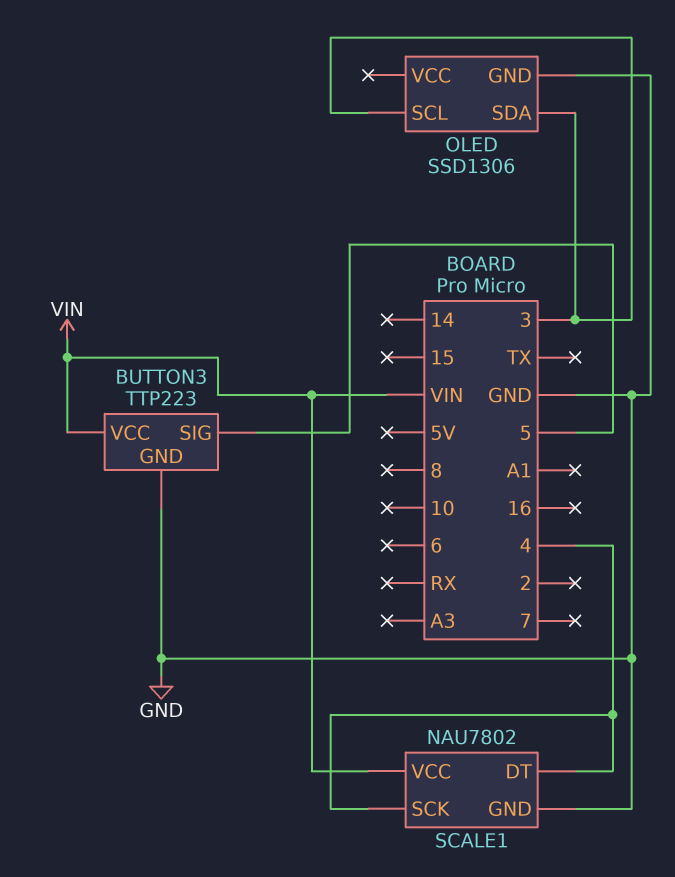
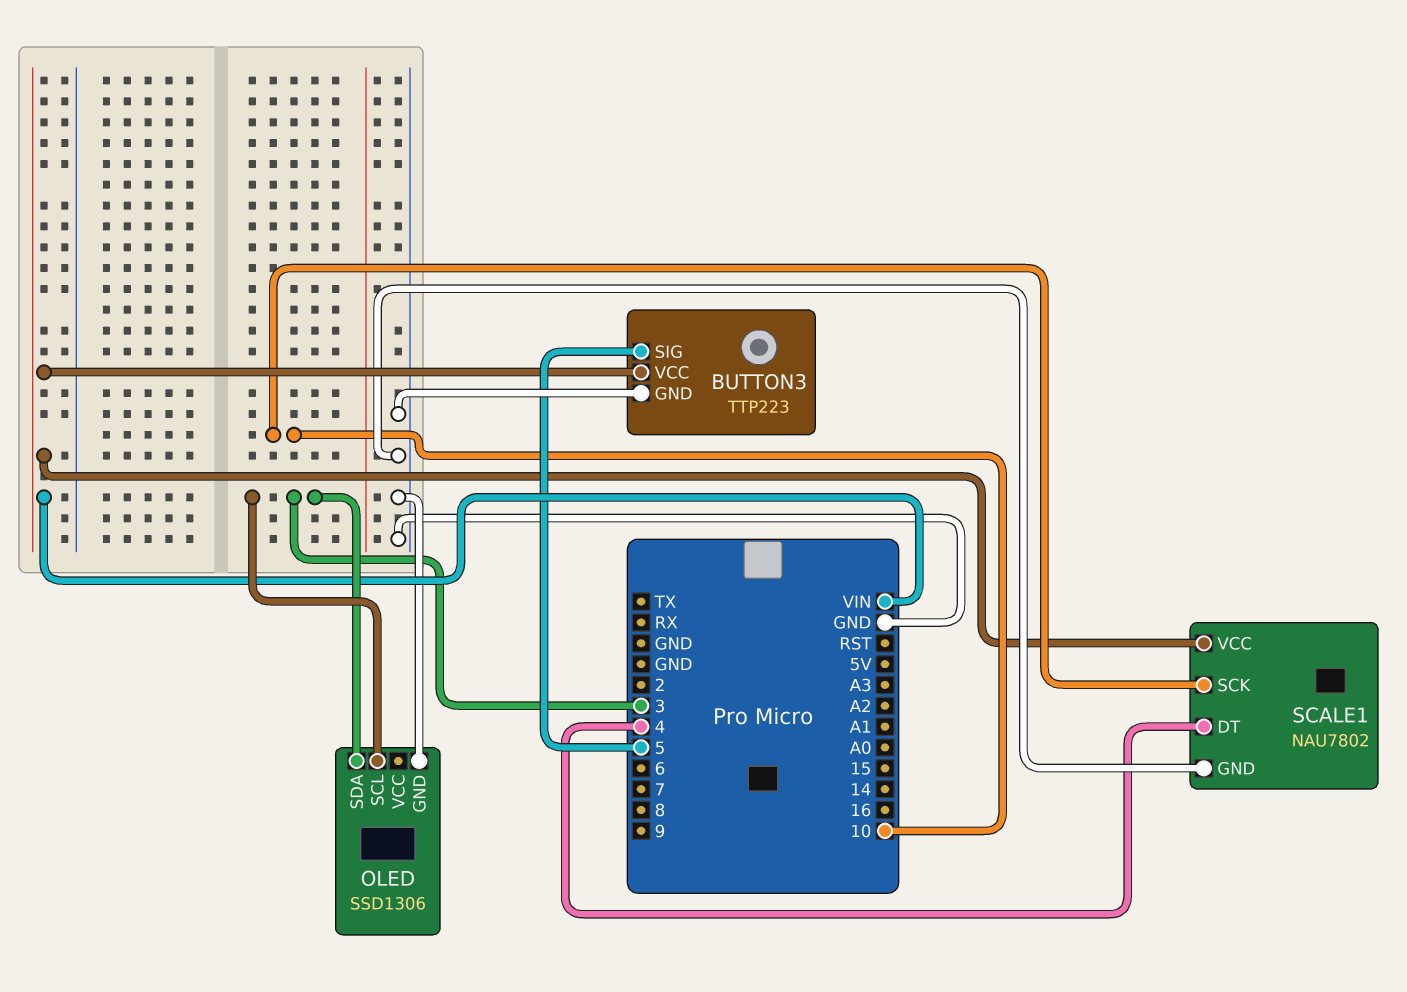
SCALE1 pin SCK: 4 -> 10

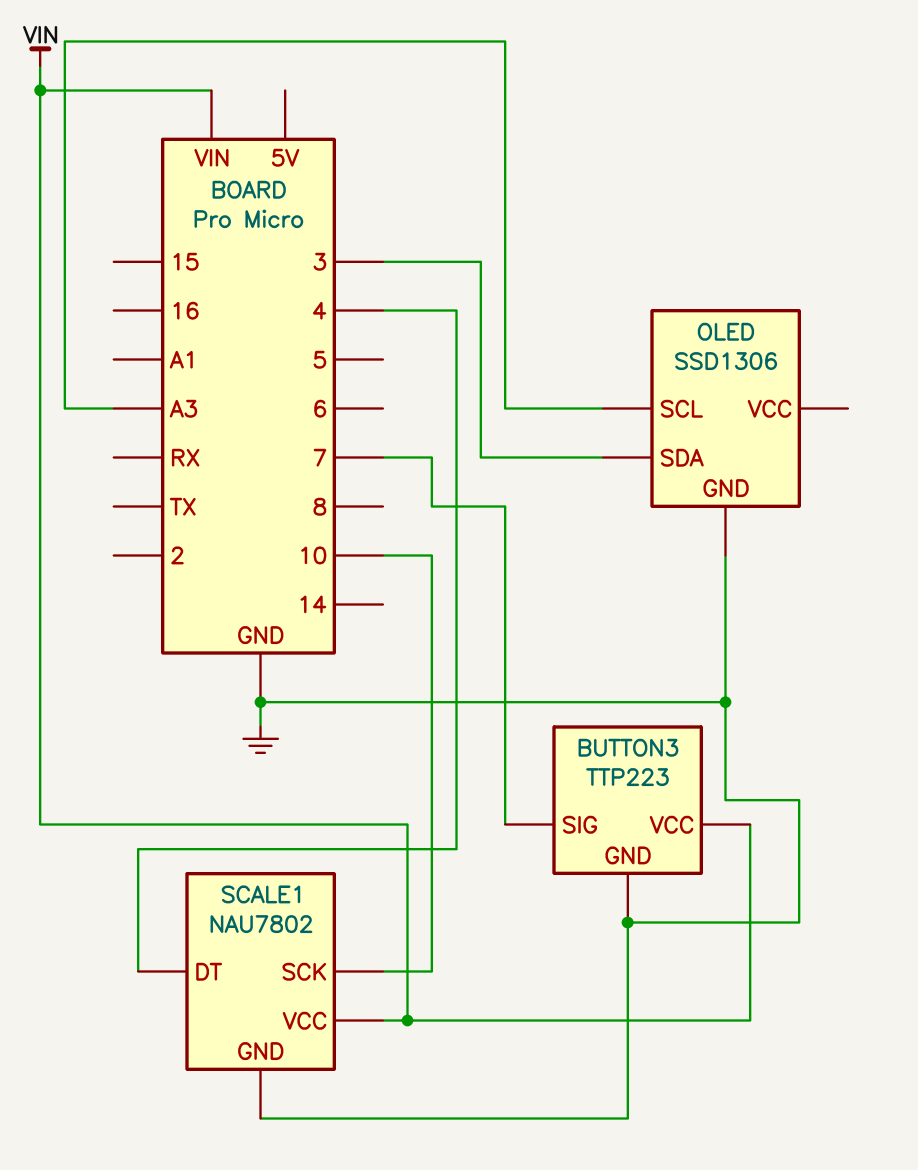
BUTTON3 pin SIG: 5 -> 7
OLED pin SCL: 3 -> A3

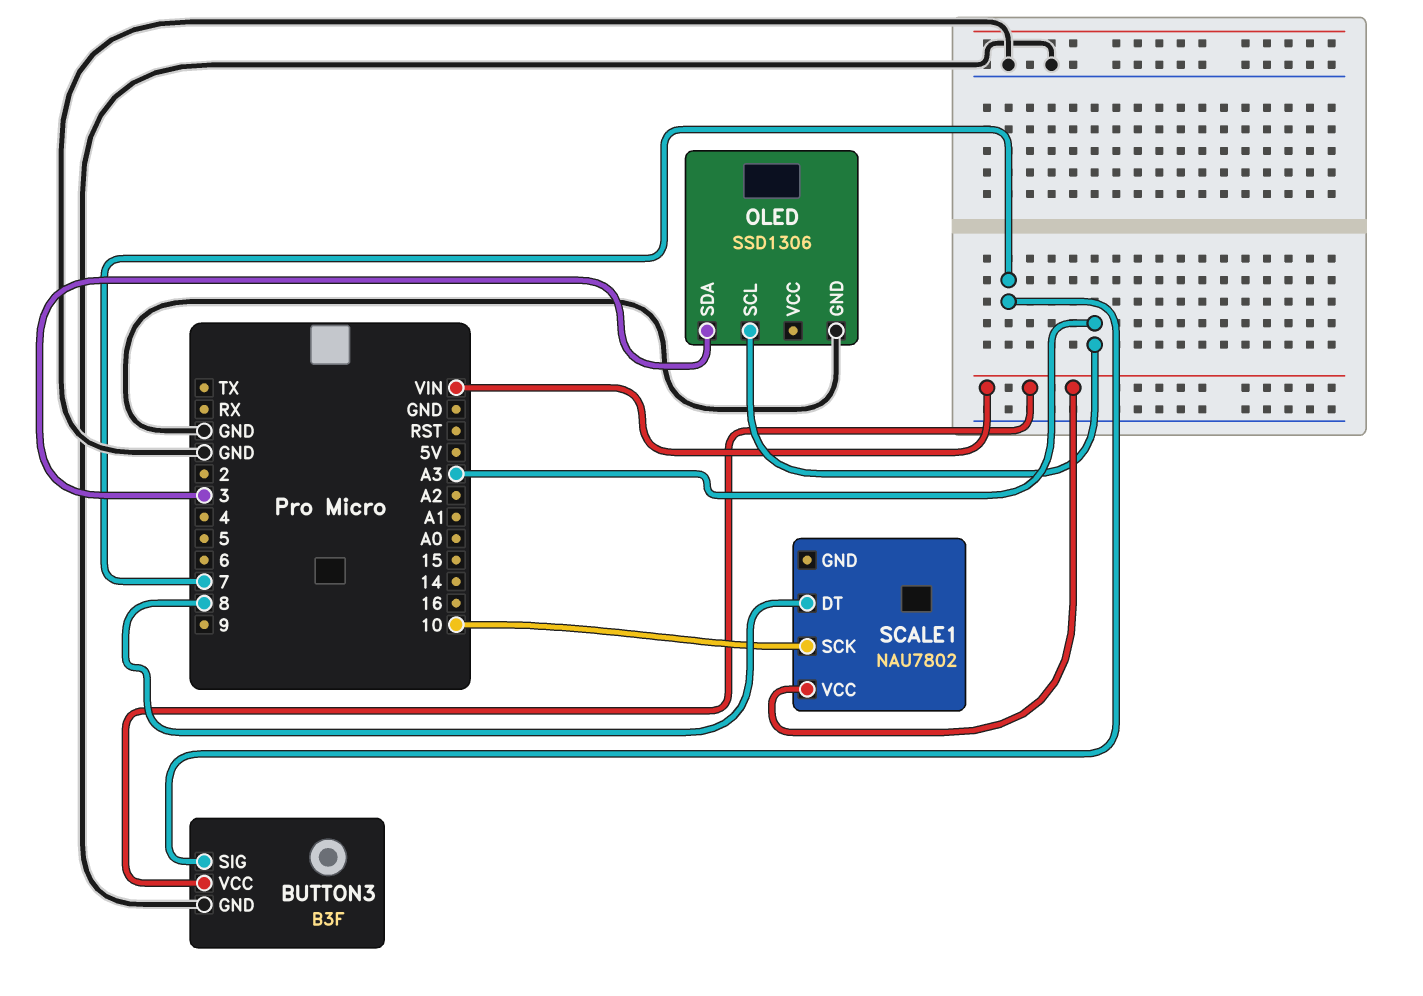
BUTTON3: TTP223 -> B3F
SCALE1 pin DT: 4 -> 8
SCALE1 pin GND: GND -> none

